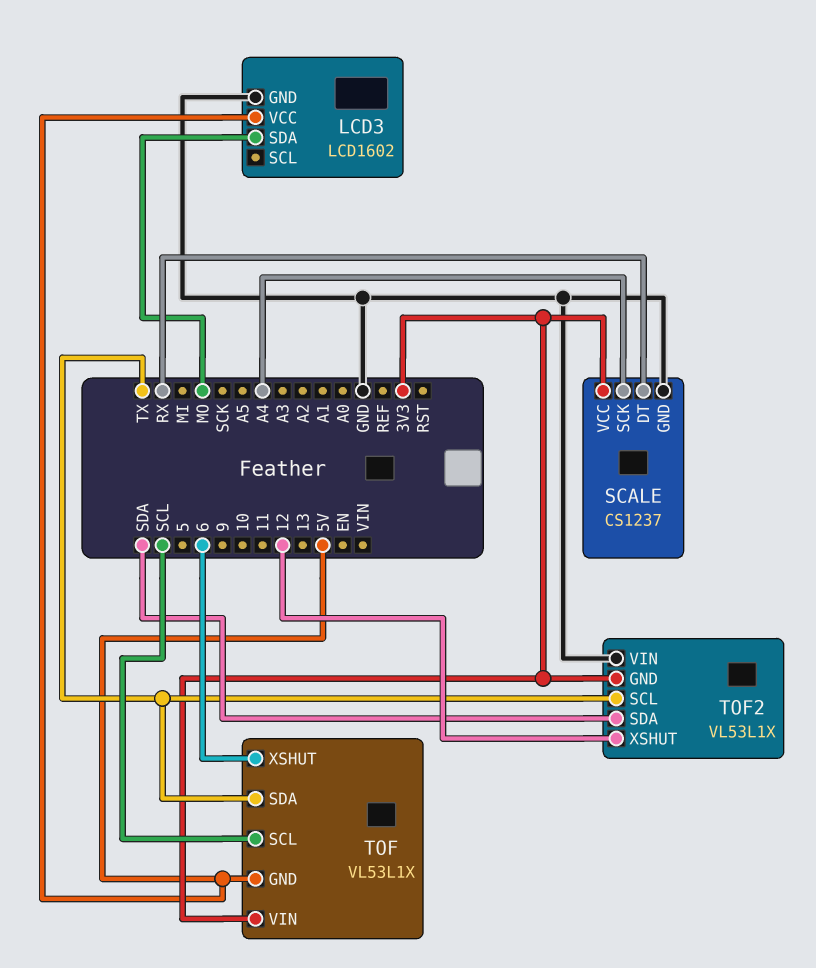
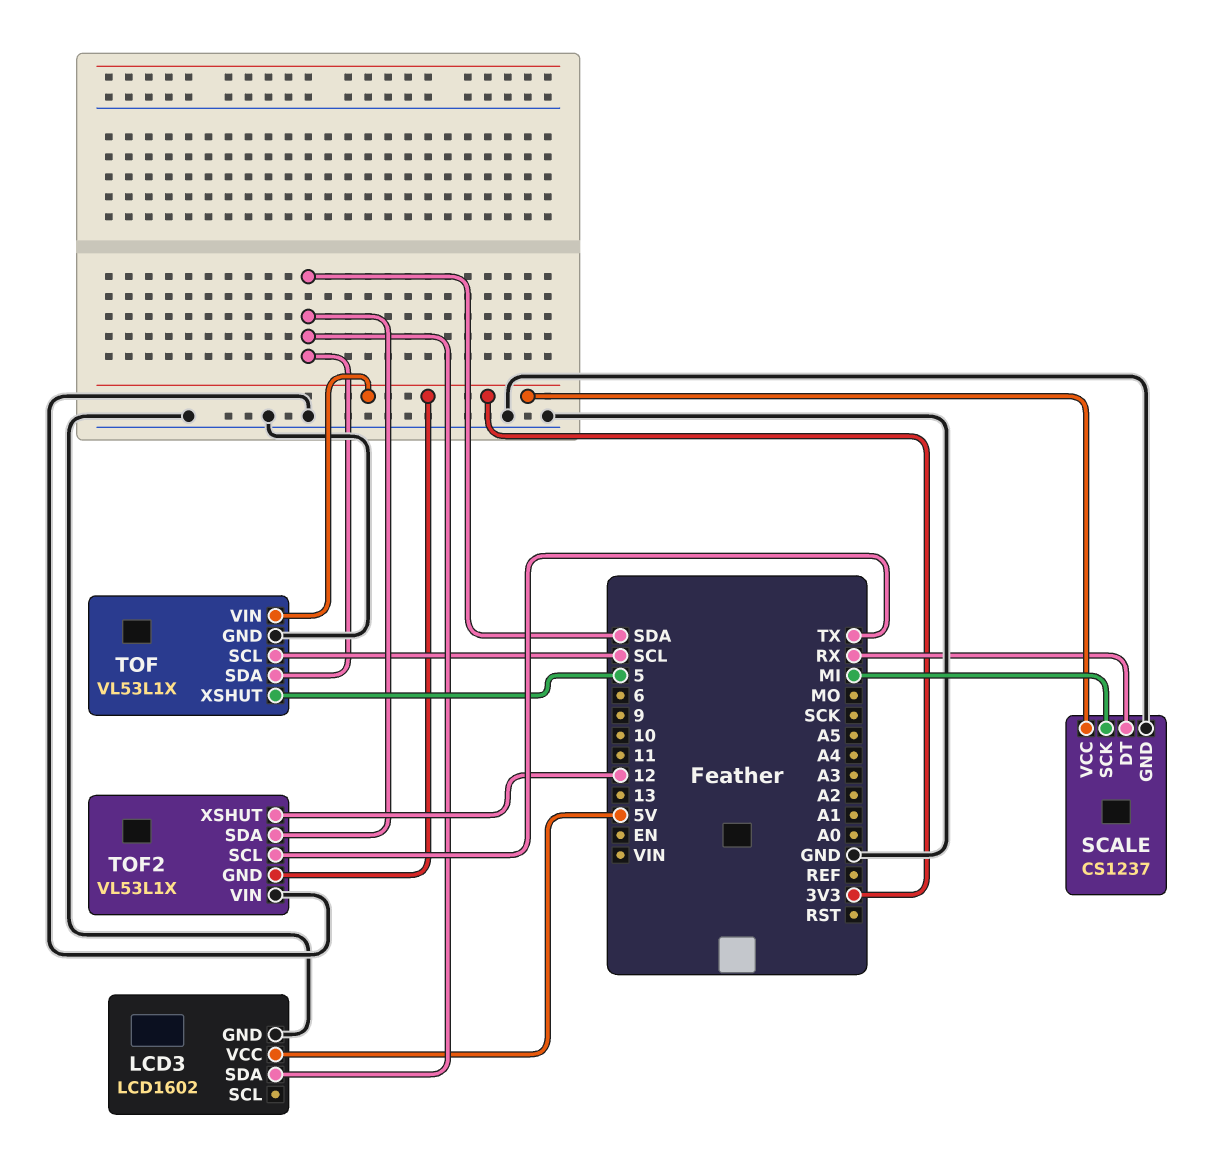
LCD3 pin SDA: MO -> SDA
SCALE pin SCK: A4 -> MI
TOF pin GND: 5V -> GND
TOF pin SDA: TX -> SDA
TOF pin XSHUT: 6 -> 5

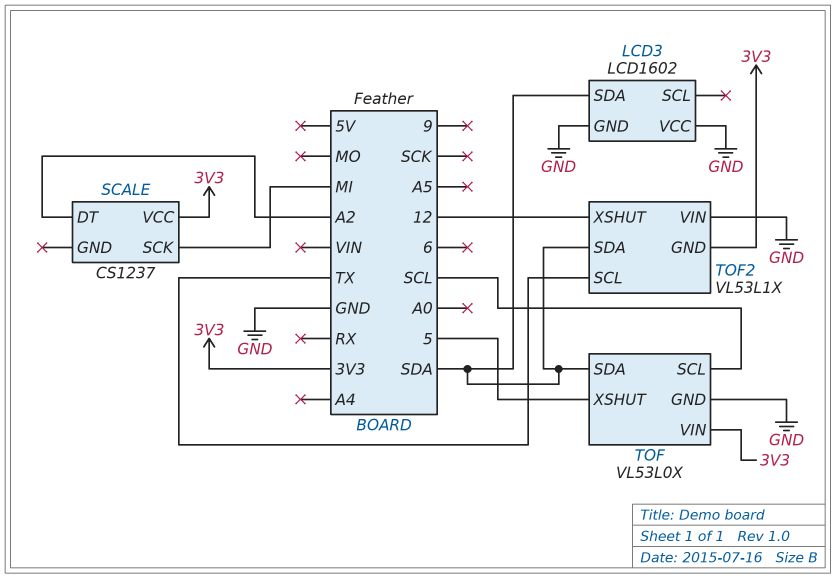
LCD3 pin VCC: 5V -> GND
SCALE pin DT: RX -> A2
SCALE pin GND: GND -> none
TOF: VL53L1X -> VL53L0X

